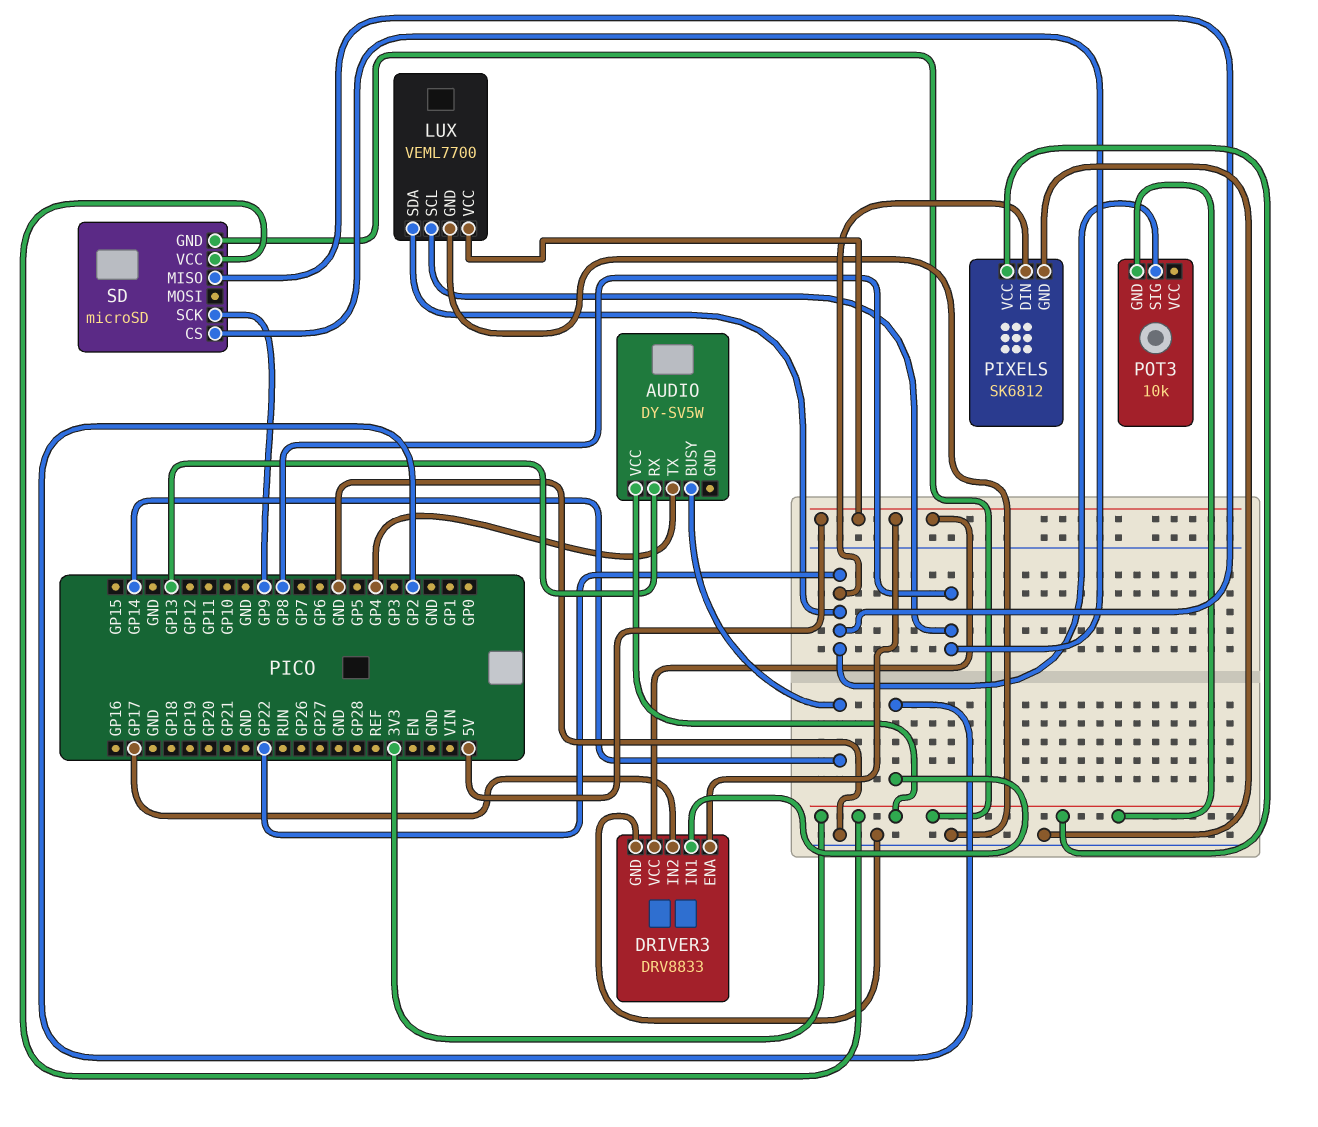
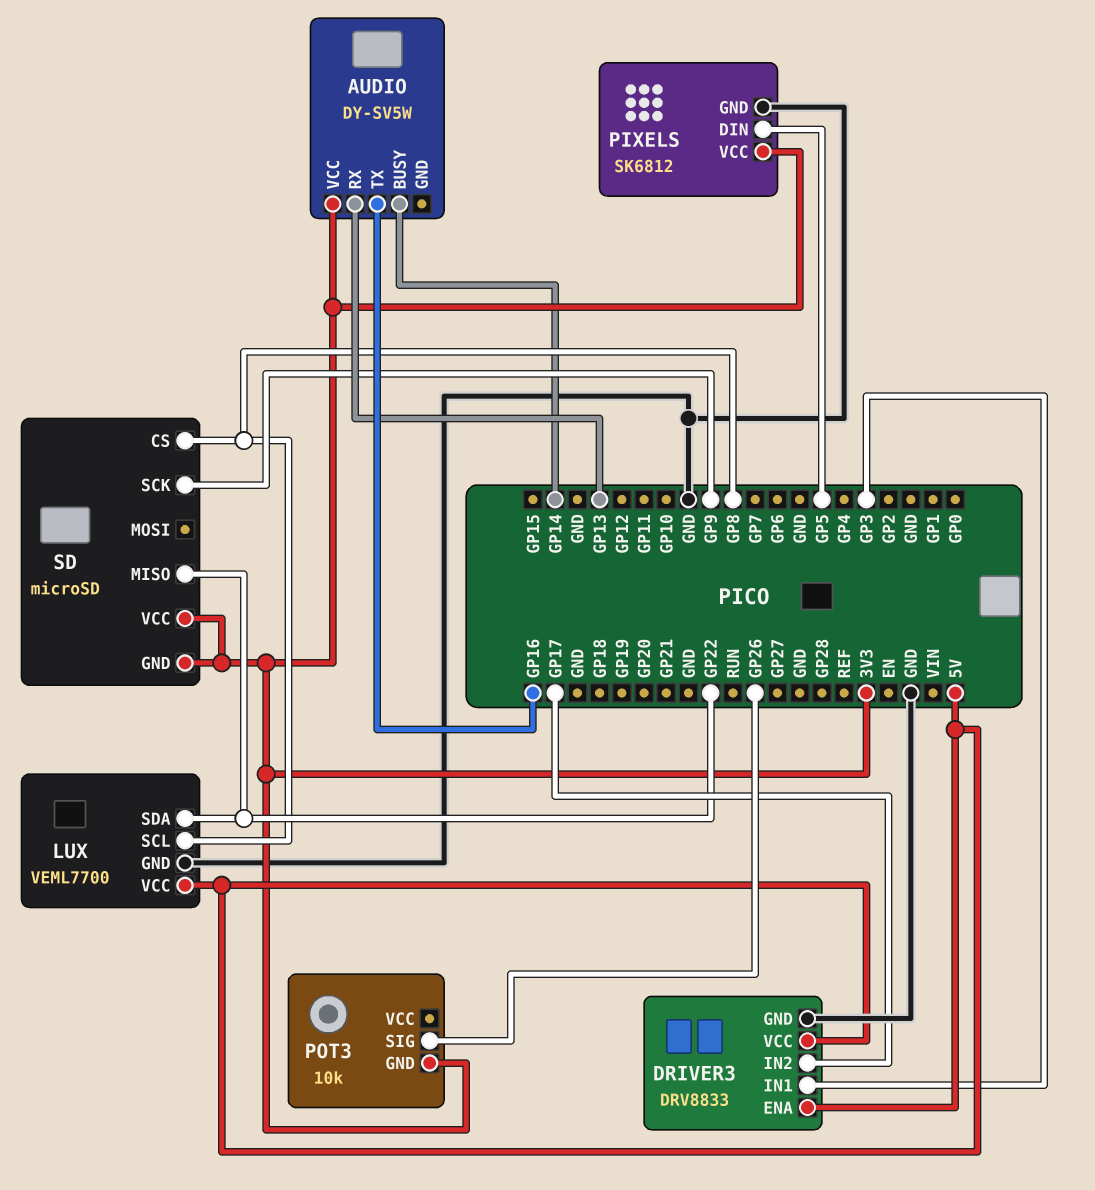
AUDIO pin TX: GP4 -> GP16
DRIVER3 pin IN1: GP2 -> GP3
PIXELS pin DIN: GP22 -> GP5
POT3 pin SIG: GP22 -> GP26

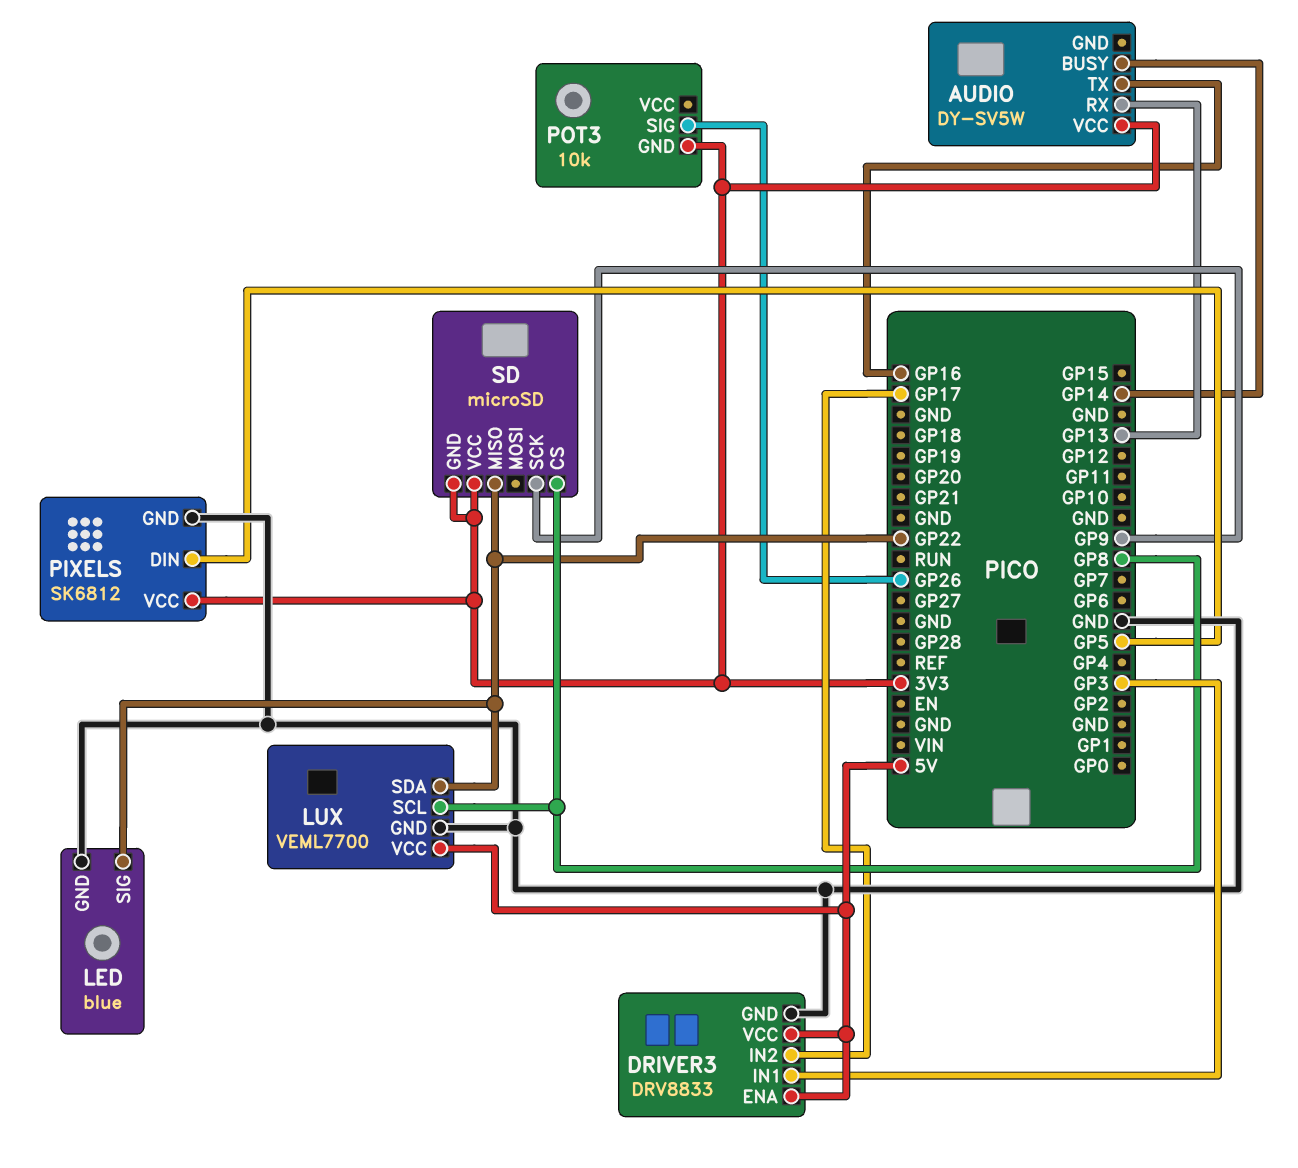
LED: none -> blue
LED pin GND: none -> GND
LED pin SIG: none -> GP22

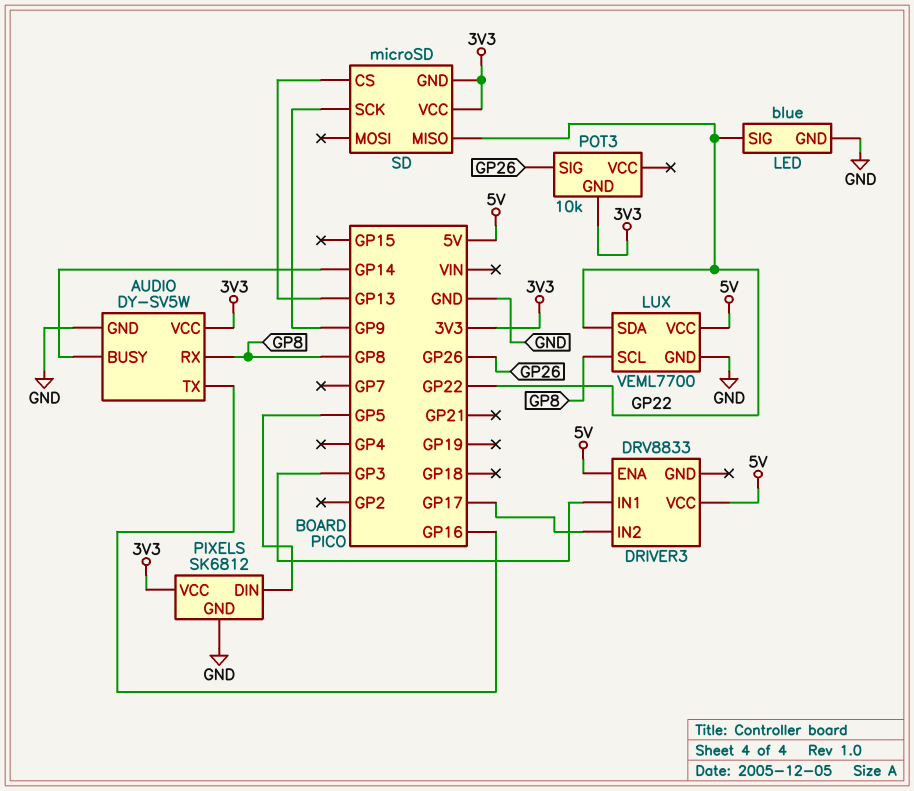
AUDIO pin GND: none -> GND
AUDIO pin RX: GP13 -> GP8
DRIVER3 pin GND: GND -> none
SD pin CS: GP8 -> GP13

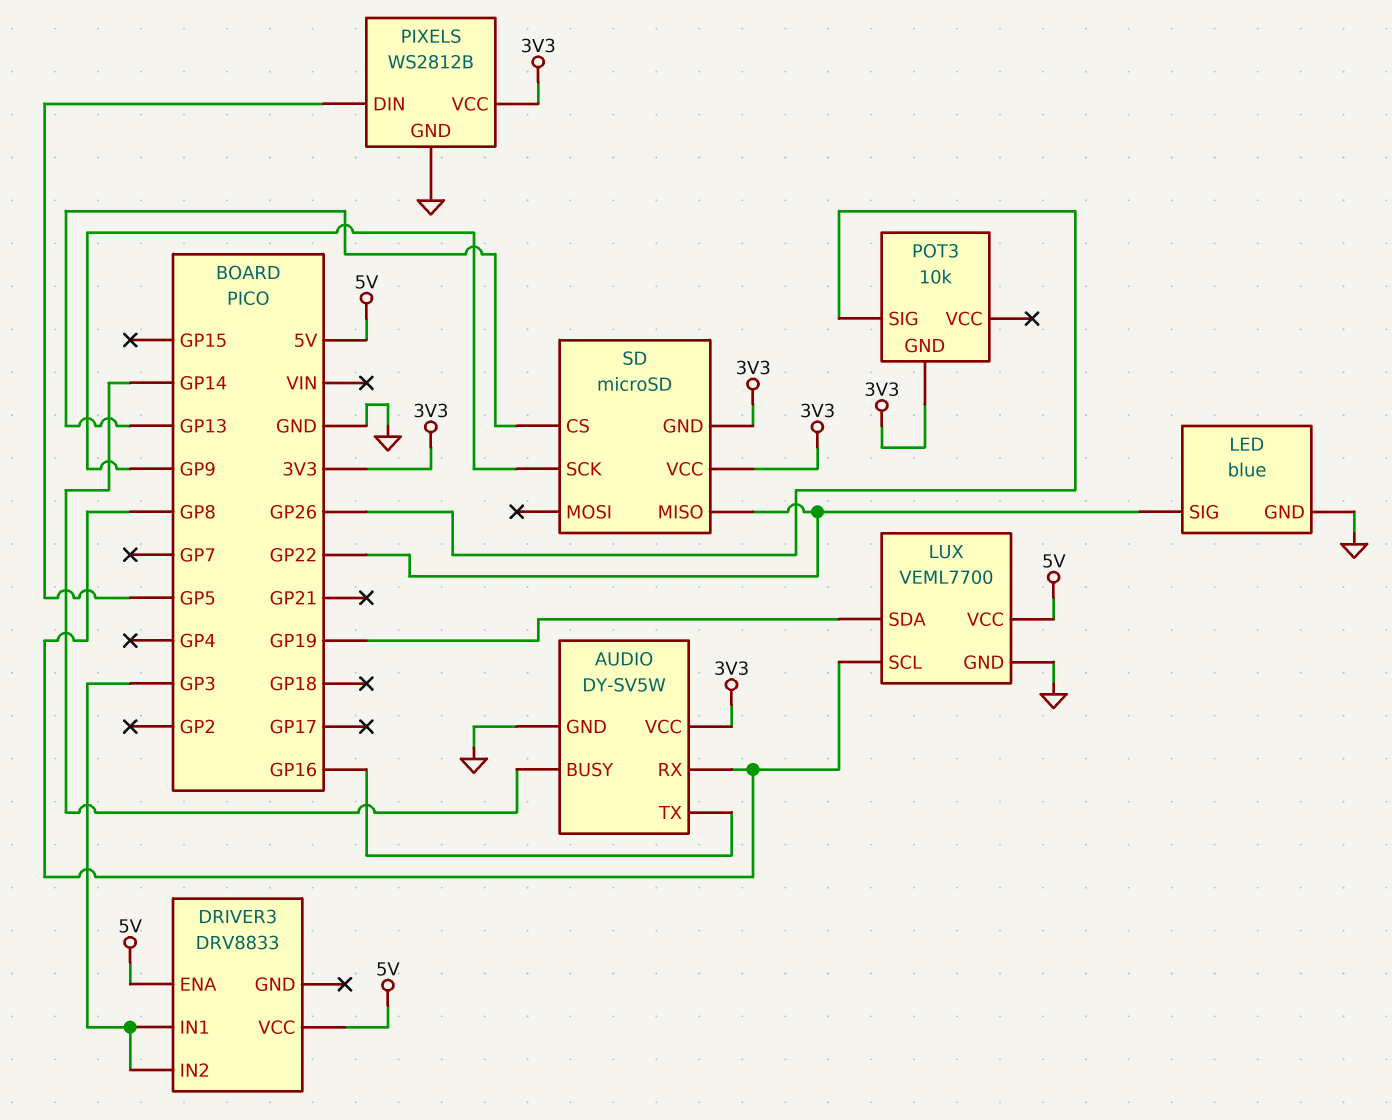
DRIVER3 pin IN2: GP17 -> GP3
LUX pin SDA: GP22 -> GP19
PIXELS: SK6812 -> WS2812B

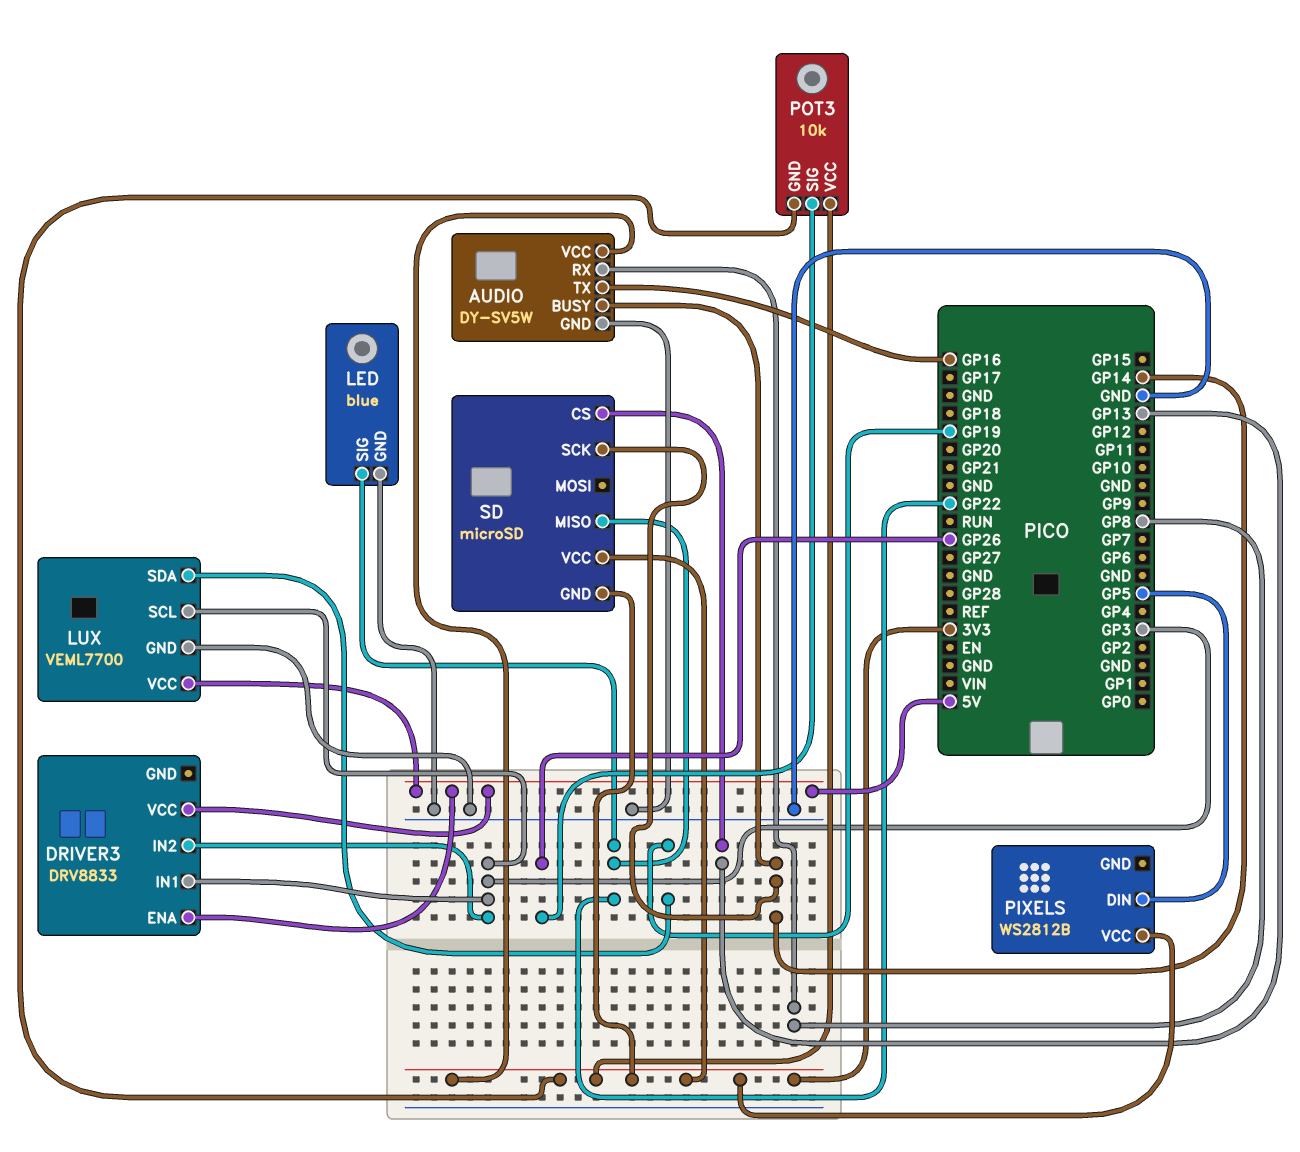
LUX pin SCL: GP8 -> GP3
PIXELS pin GND: GND -> none
POT3 pin VCC: none -> 3V3
SD pin SCK: GP9 -> GP14

